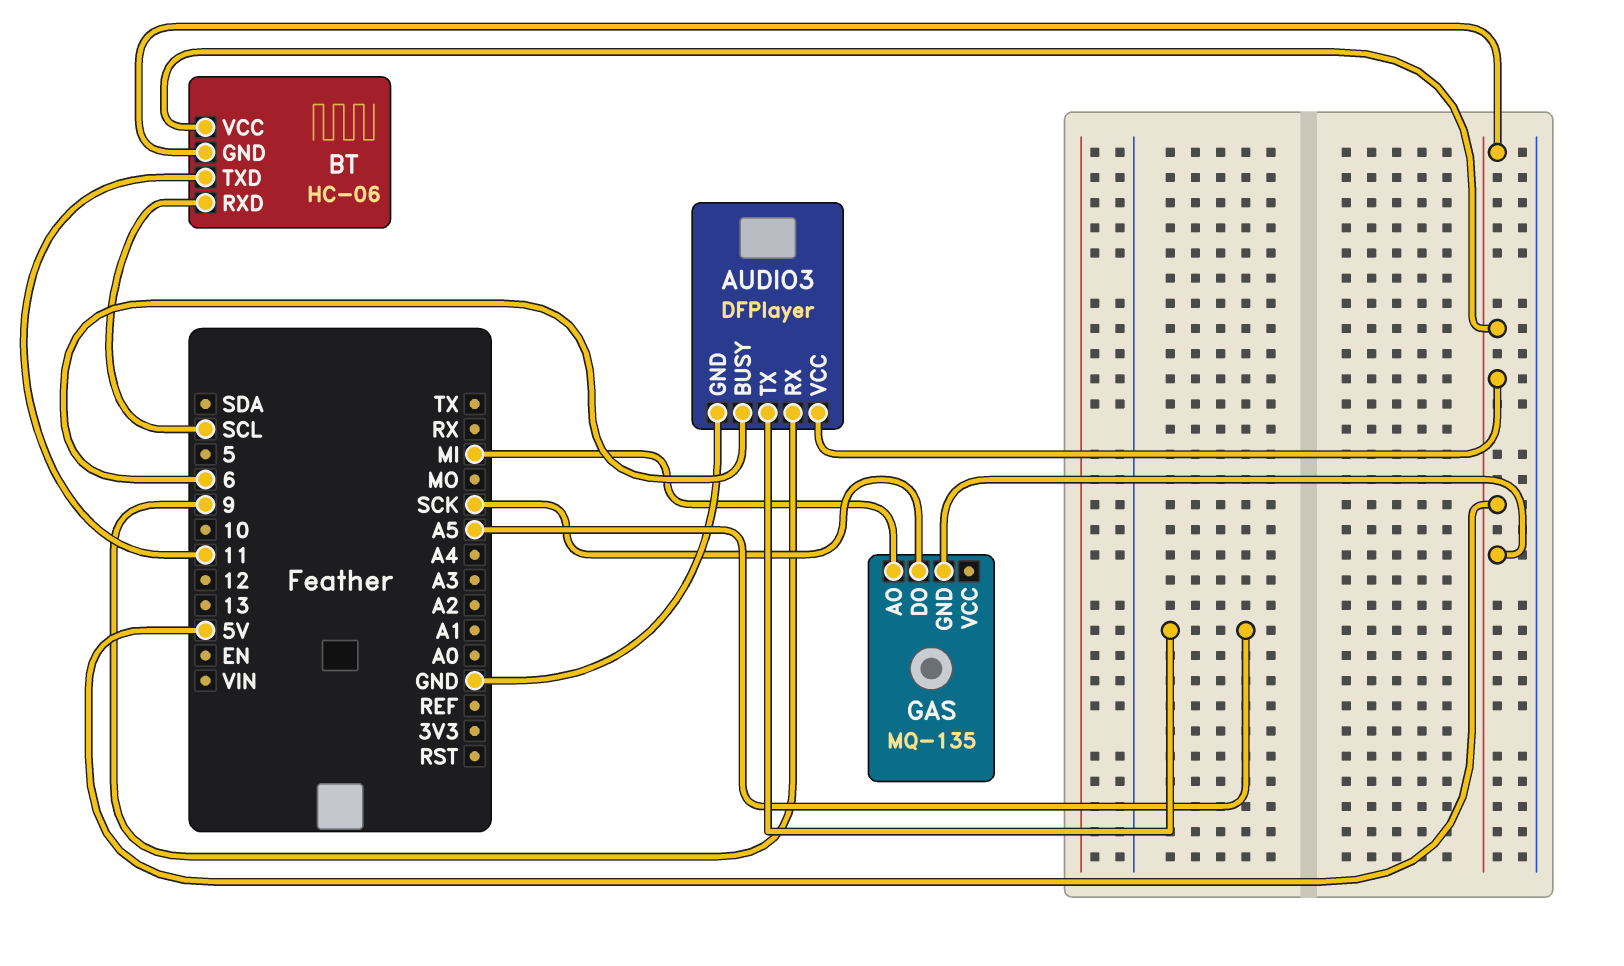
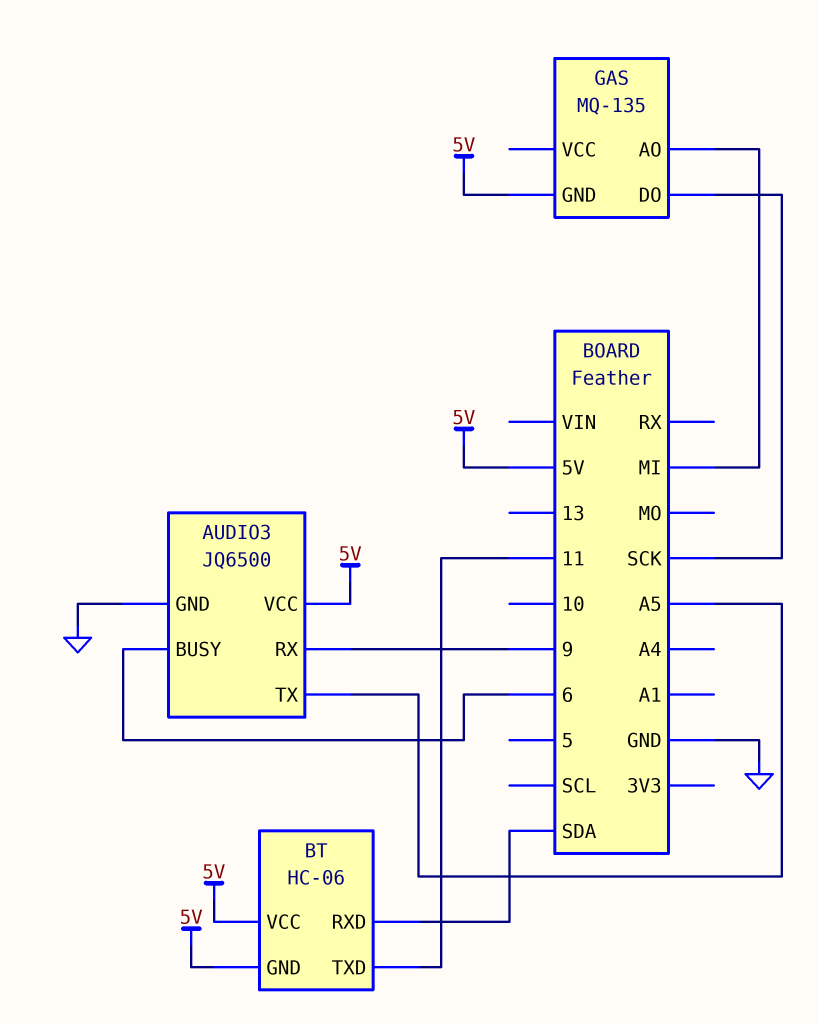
AUDIO3: DFPlayer -> JQ6500
BT pin RXD: SCL -> SDA

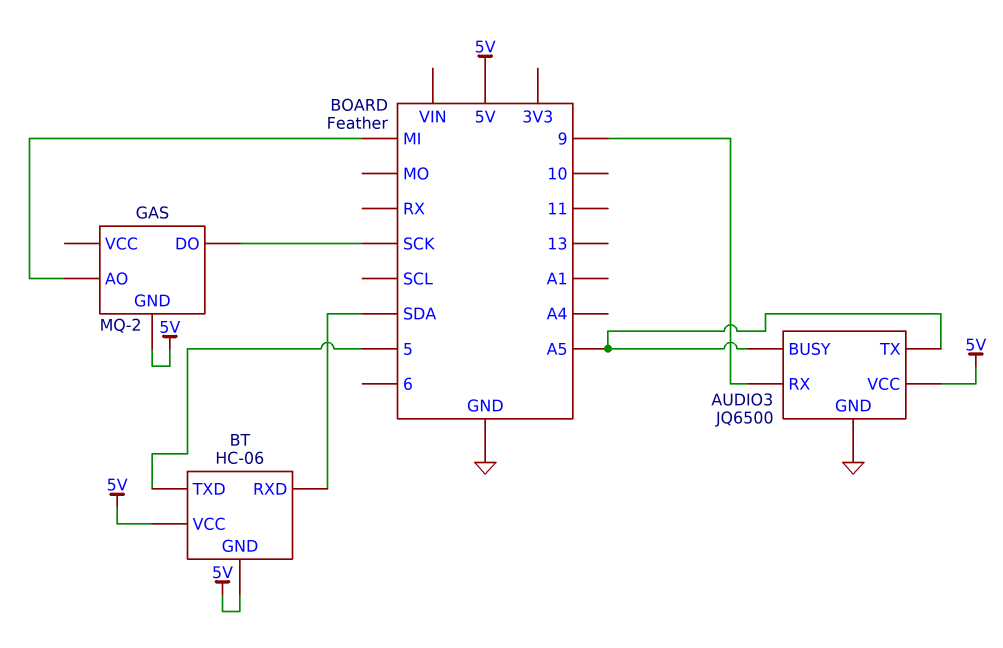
AUDIO3 pin BUSY: 6 -> A5
BT pin TXD: 11 -> 5
GAS: MQ-135 -> MQ-2

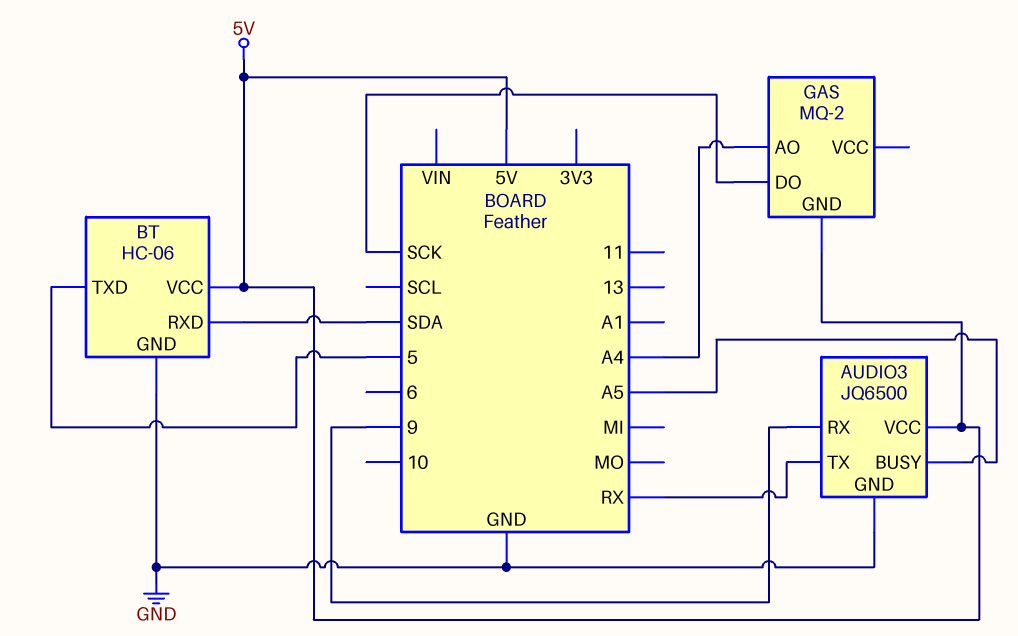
AUDIO3 pin TX: A5 -> RX
BT pin GND: 5V -> GND
GAS pin AO: MI -> A4

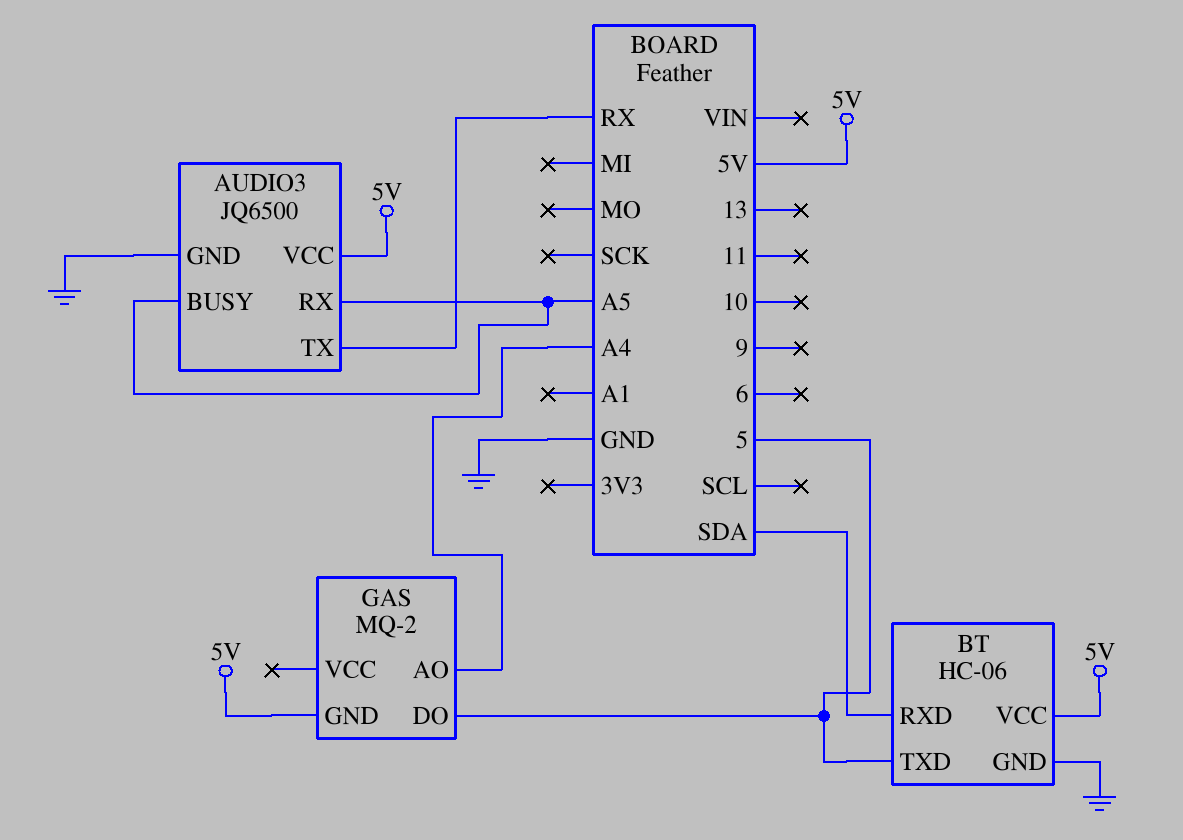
AUDIO3 pin RX: 9 -> A5
GAS pin DO: SCK -> 5

